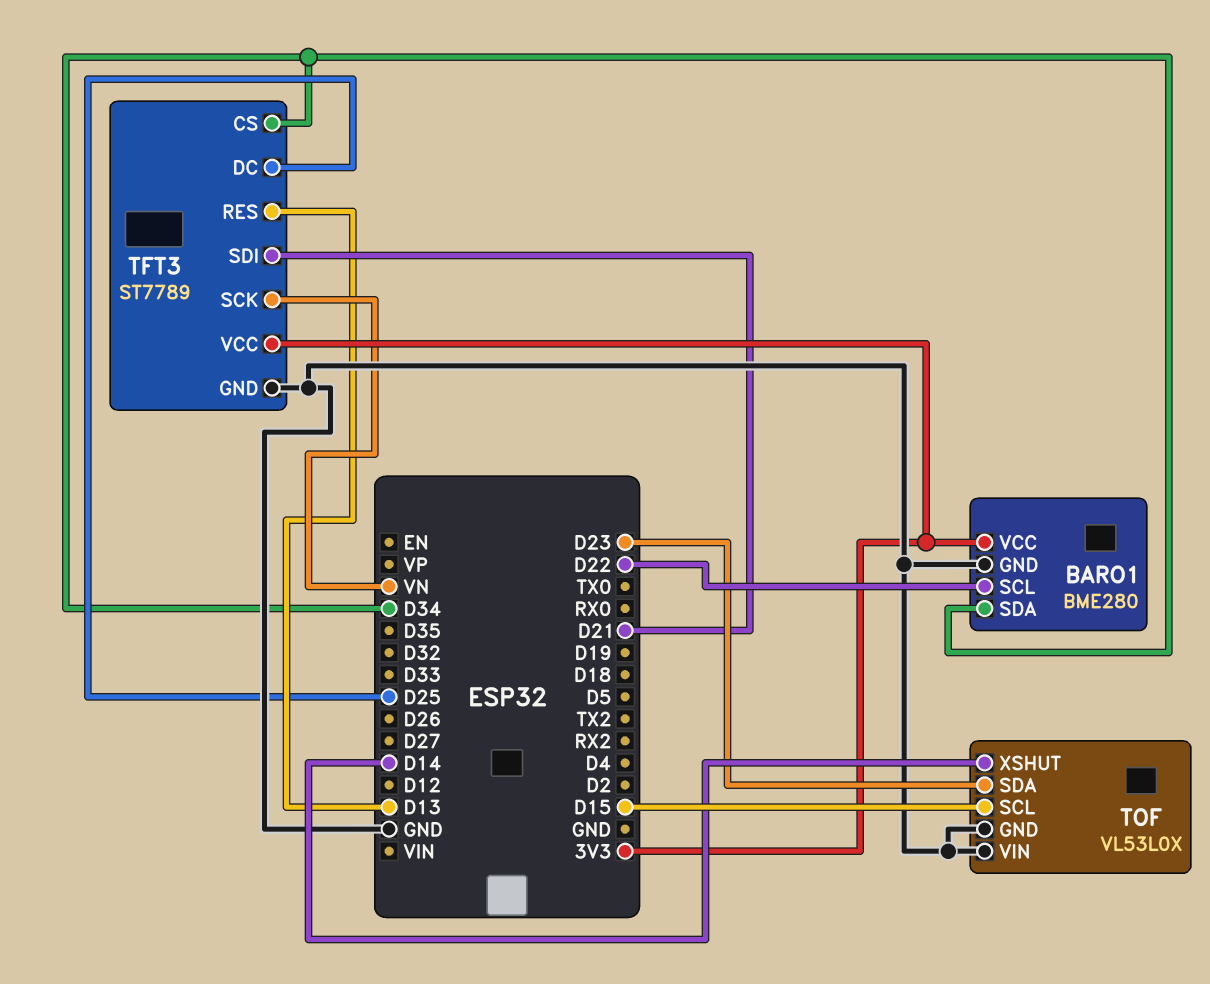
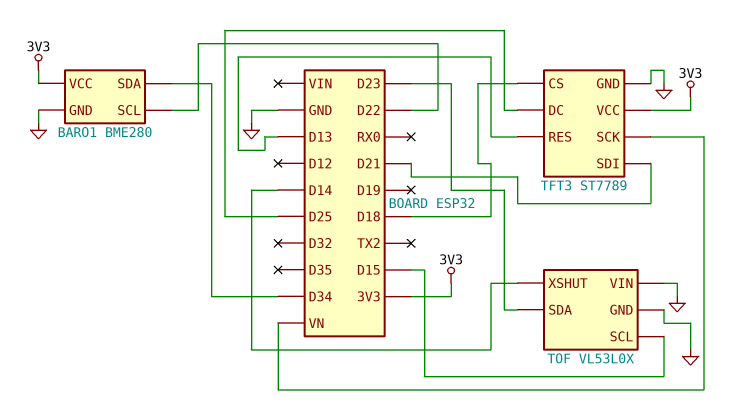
TFT3 pin CS: D34 -> D18

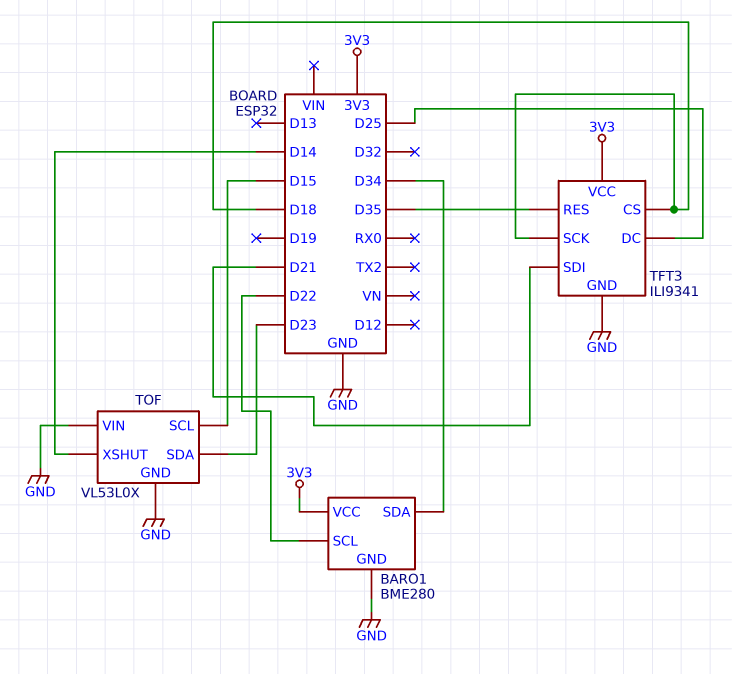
TFT3: ST7789 -> ILI9341
TFT3 pin RES: D13 -> D35
TFT3 pin SCK: VN -> D18

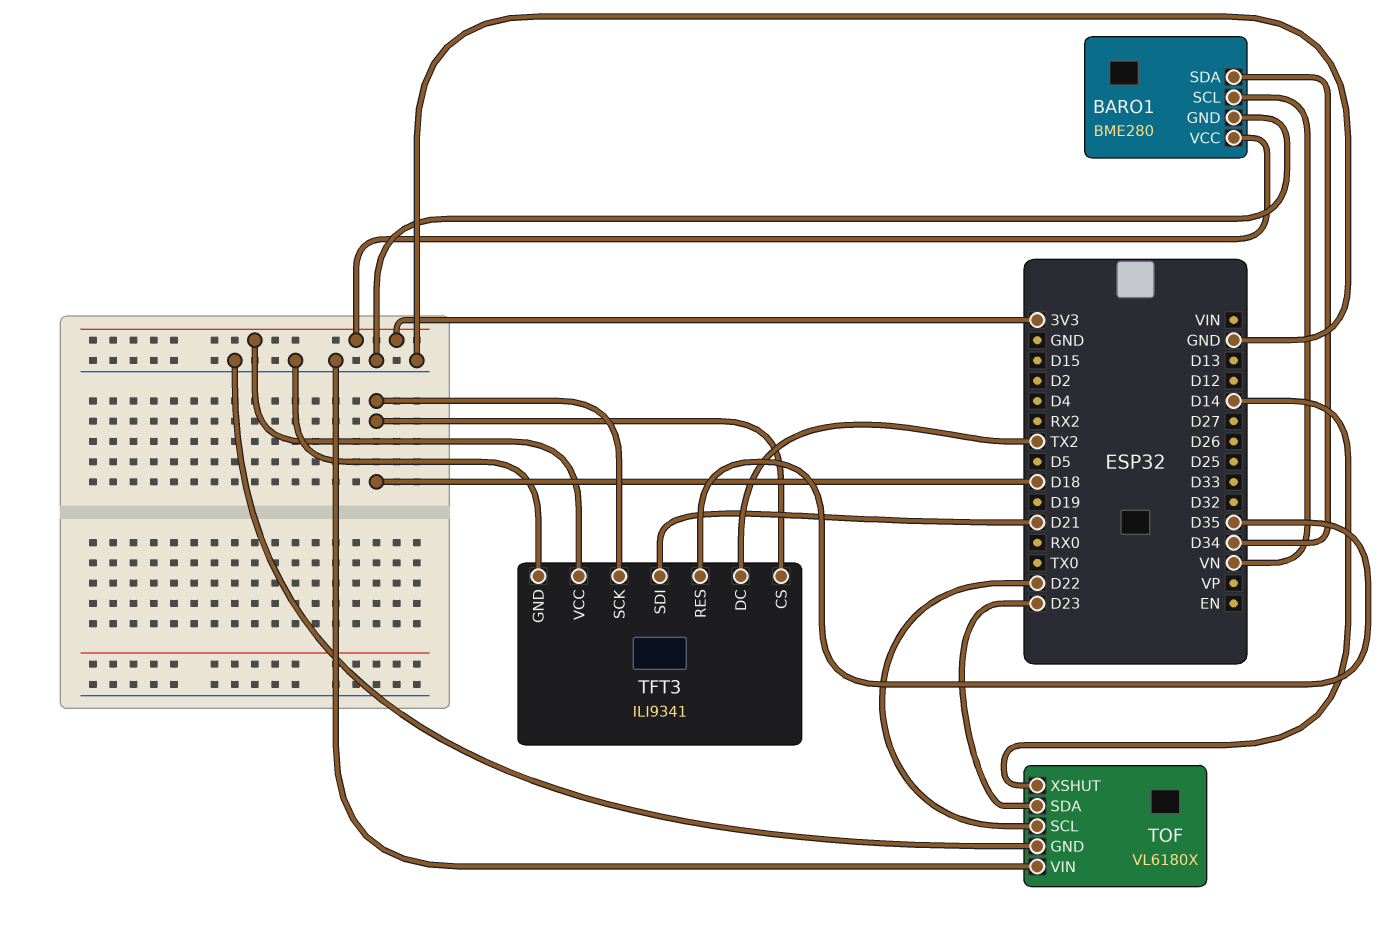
BARO1 pin SCL: D22 -> VN
TFT3 pin DC: D25 -> TX2
TOF: VL53L0X -> VL6180X
TOF pin SCL: D15 -> D22

